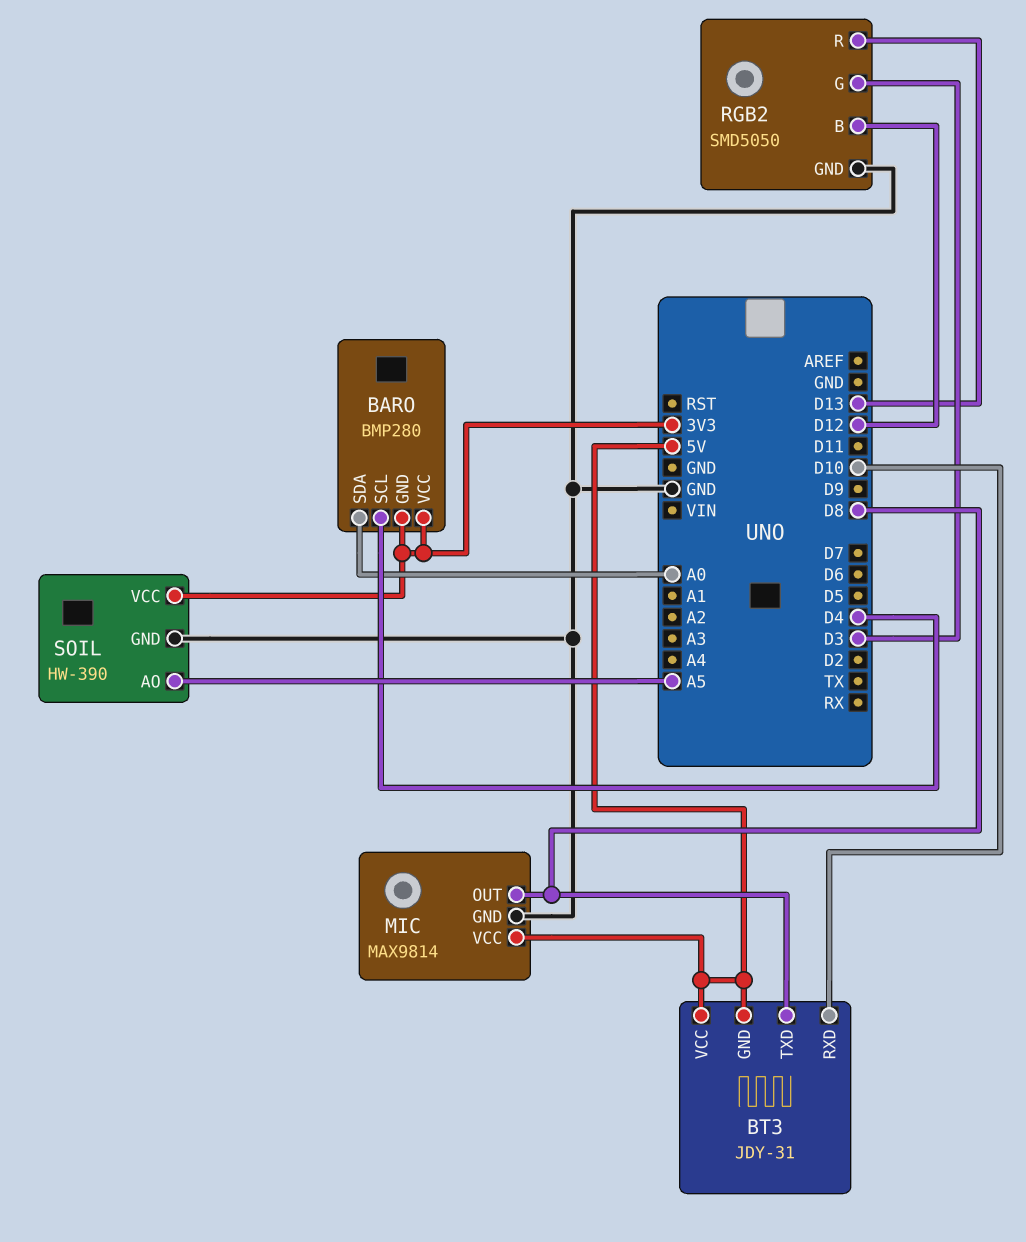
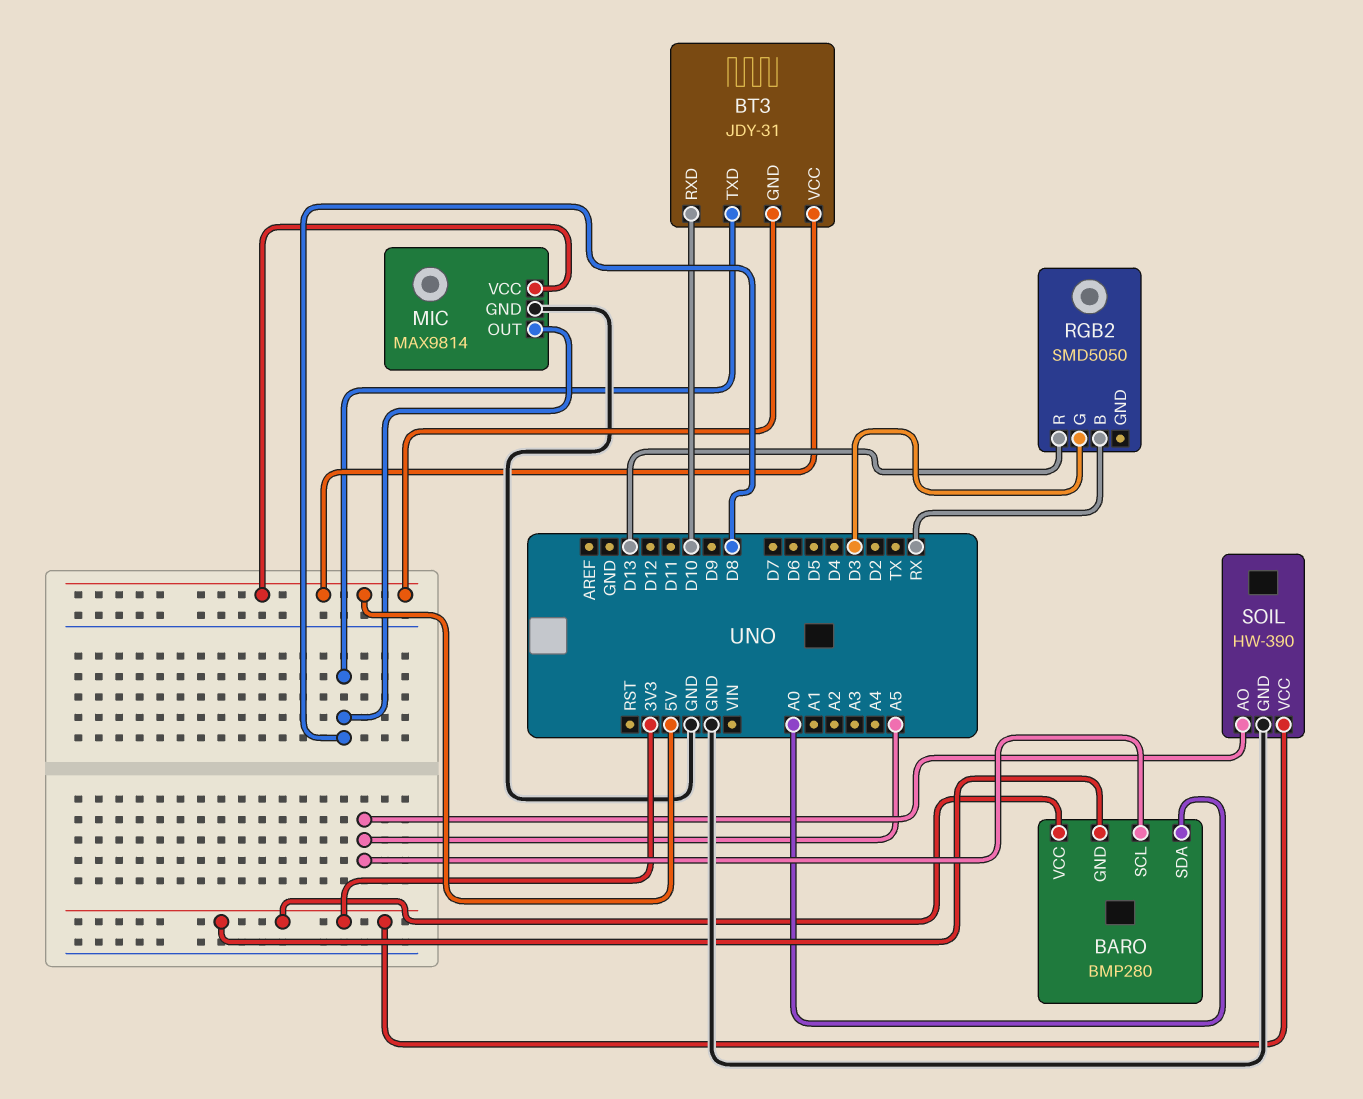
BARO pin SCL: D4 -> A5
RGB2 pin B: D12 -> RX
RGB2 pin GND: GND -> none

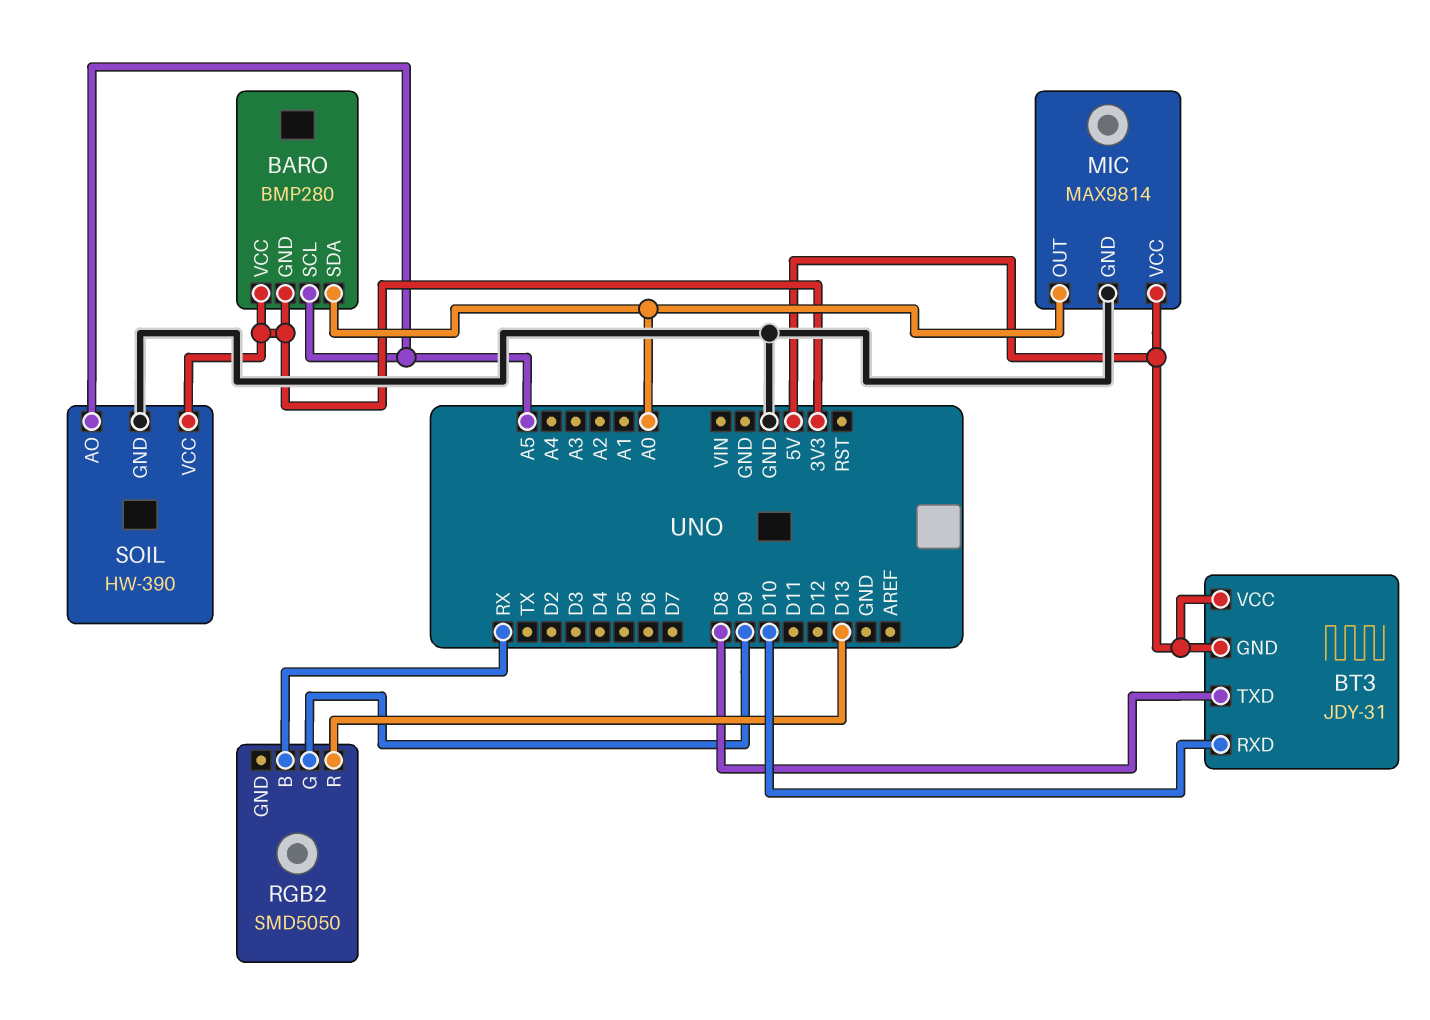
MIC pin OUT: D8 -> A0
RGB2 pin G: D3 -> D9

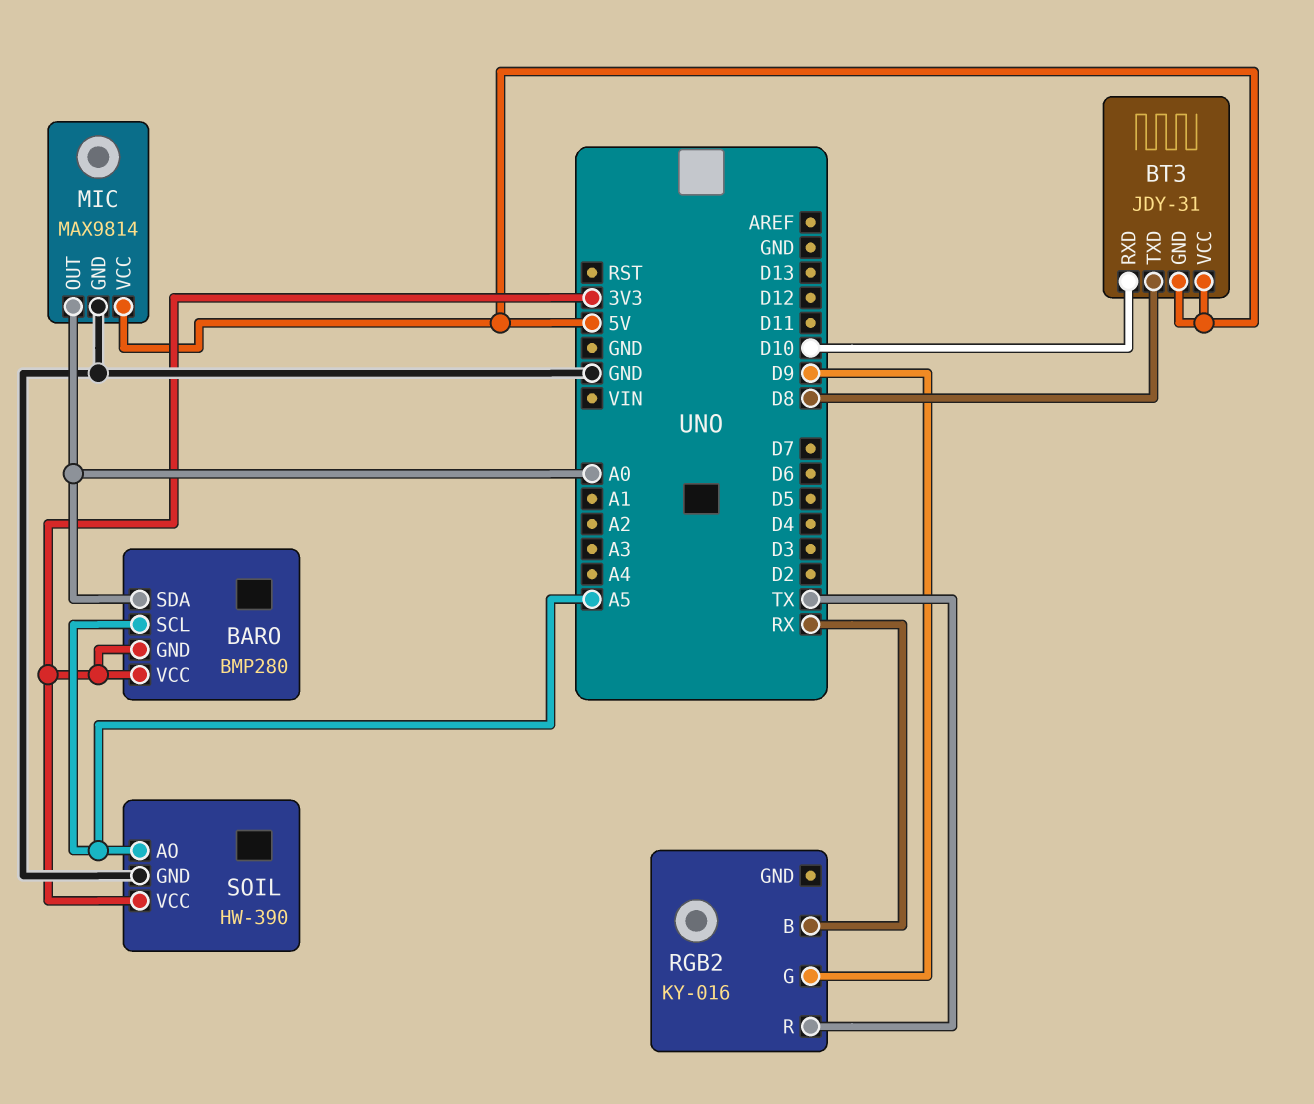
RGB2: SMD5050 -> KY-016
RGB2 pin R: D13 -> TX

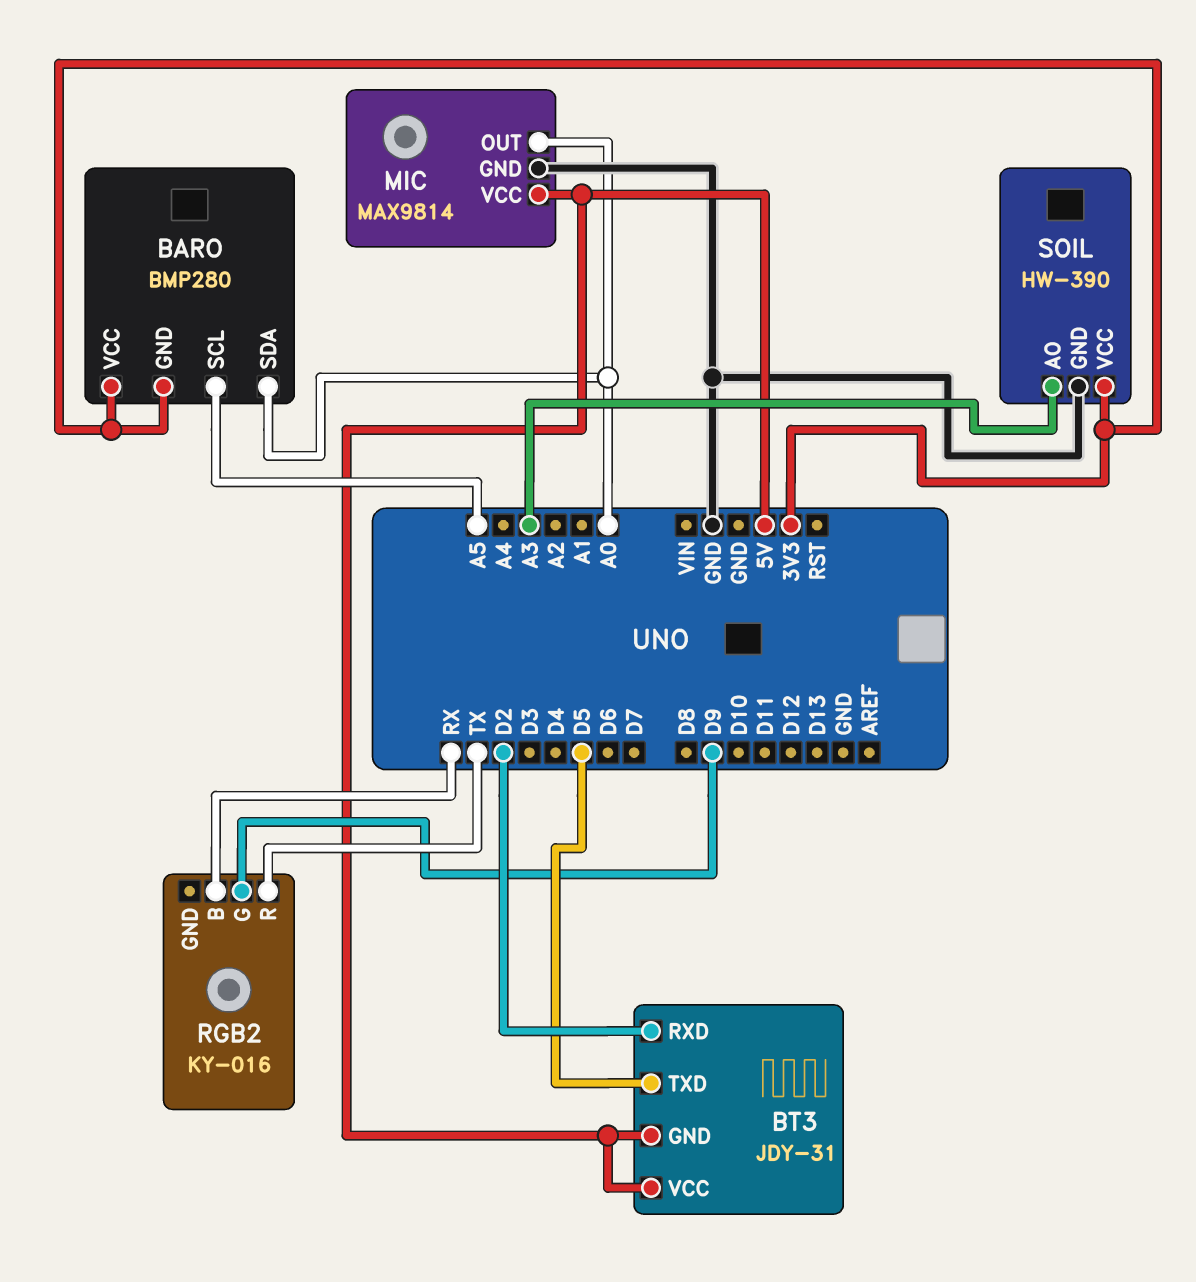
BT3 pin RXD: D10 -> D2
BT3 pin TXD: D8 -> D5
SOIL pin AO: A5 -> A3

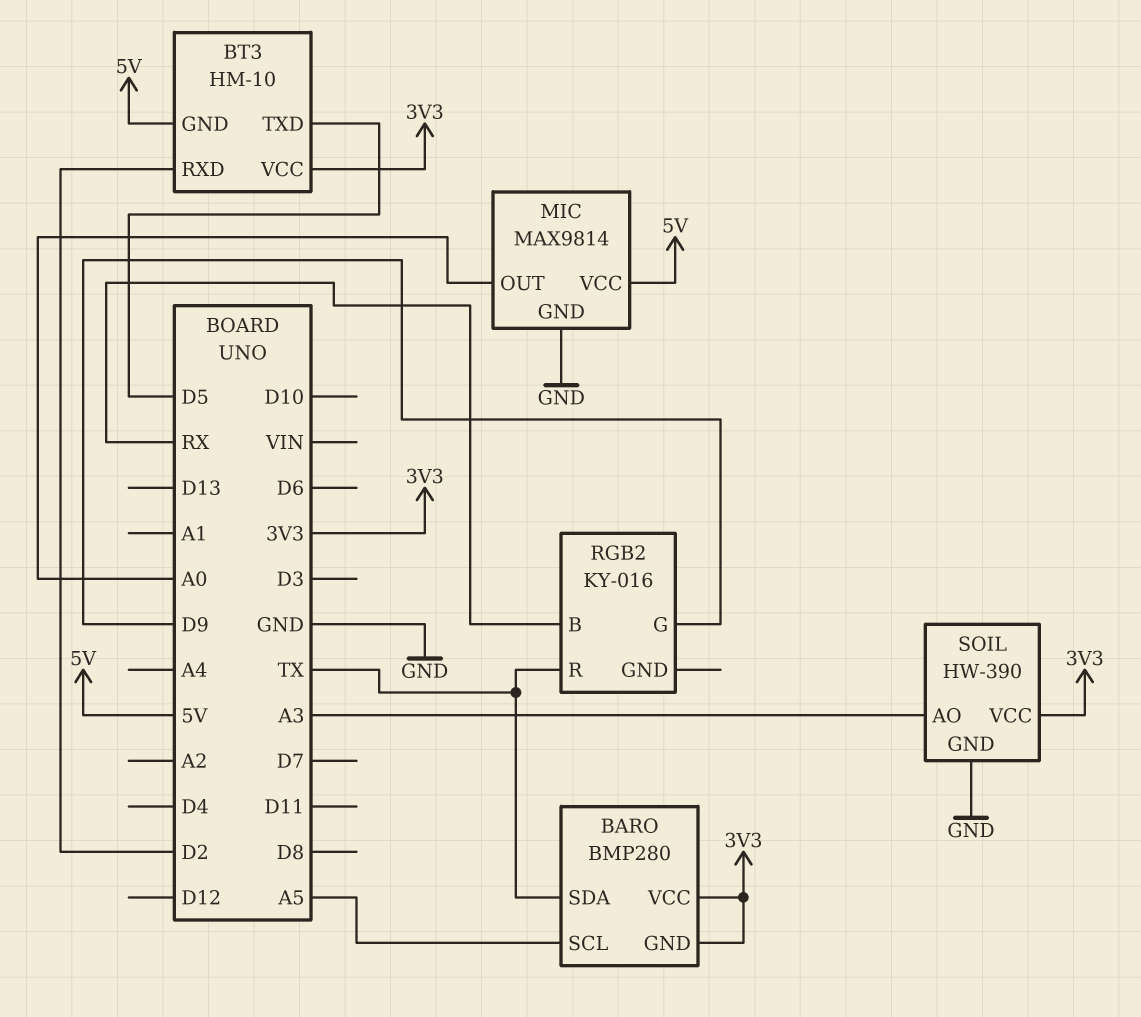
BARO pin SDA: A0 -> TX
BT3: JDY-31 -> HM-10
BT3 pin VCC: 5V -> 3V3

